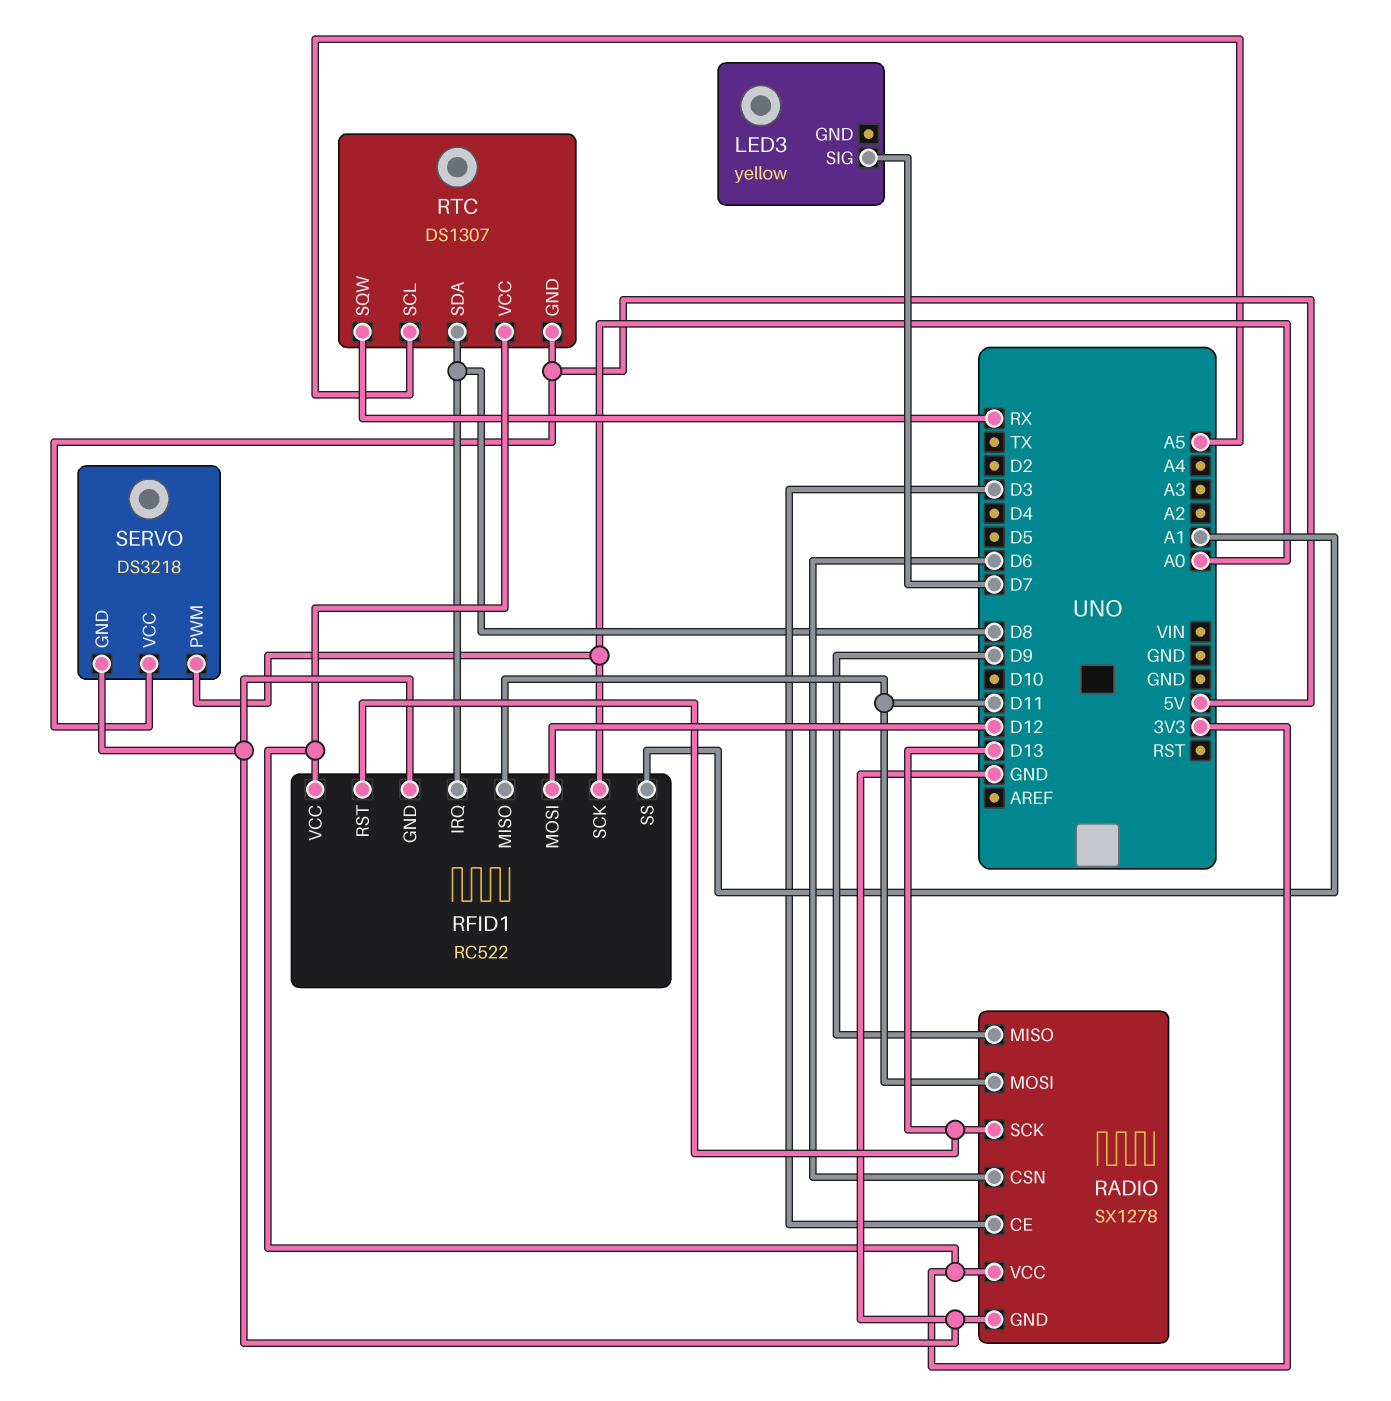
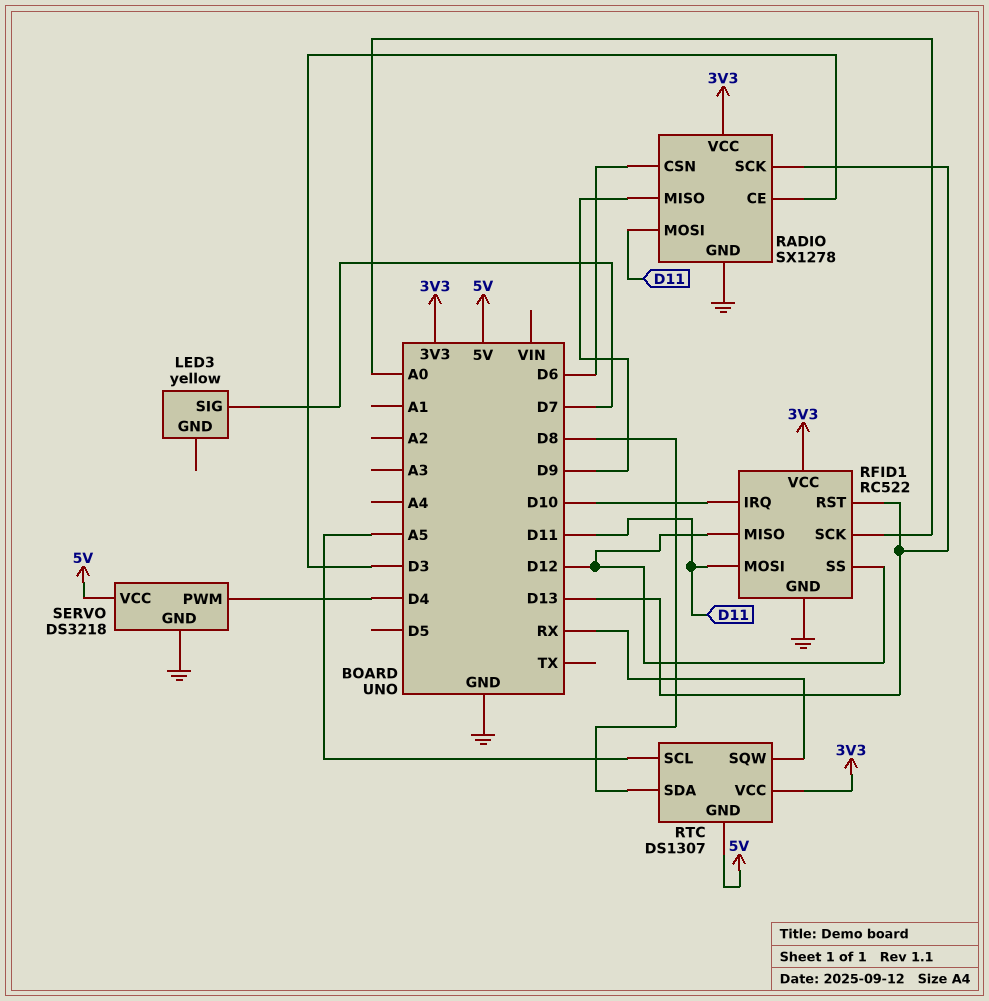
RFID1 pin IRQ: D8 -> D10
RFID1 pin MISO: D11 -> D12
RFID1 pin MOSI: D12 -> D11
RFID1 pin SS: A1 -> D12
SERVO pin PWM: A0 -> D4

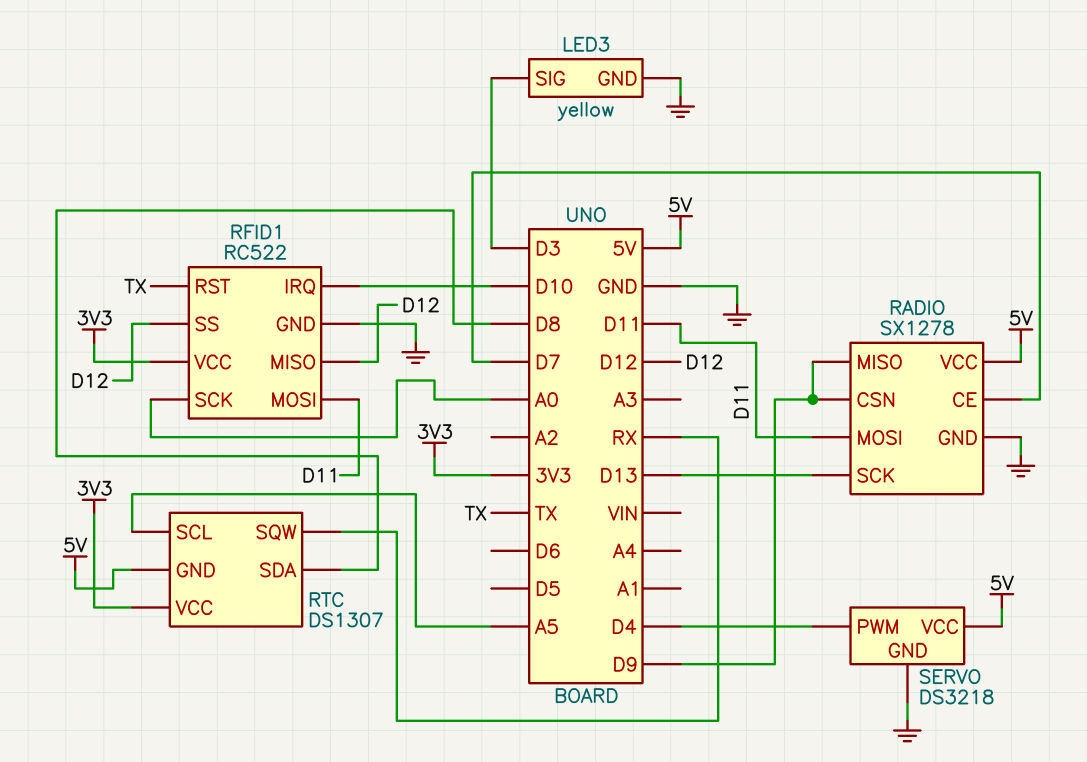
LED3 pin GND: none -> GND
LED3 pin SIG: D7 -> D3
RADIO pin CE: D3 -> D7
RADIO pin CSN: D6 -> D9
RADIO pin VCC: 3V3 -> 5V
RFID1 pin RST: D13 -> TX

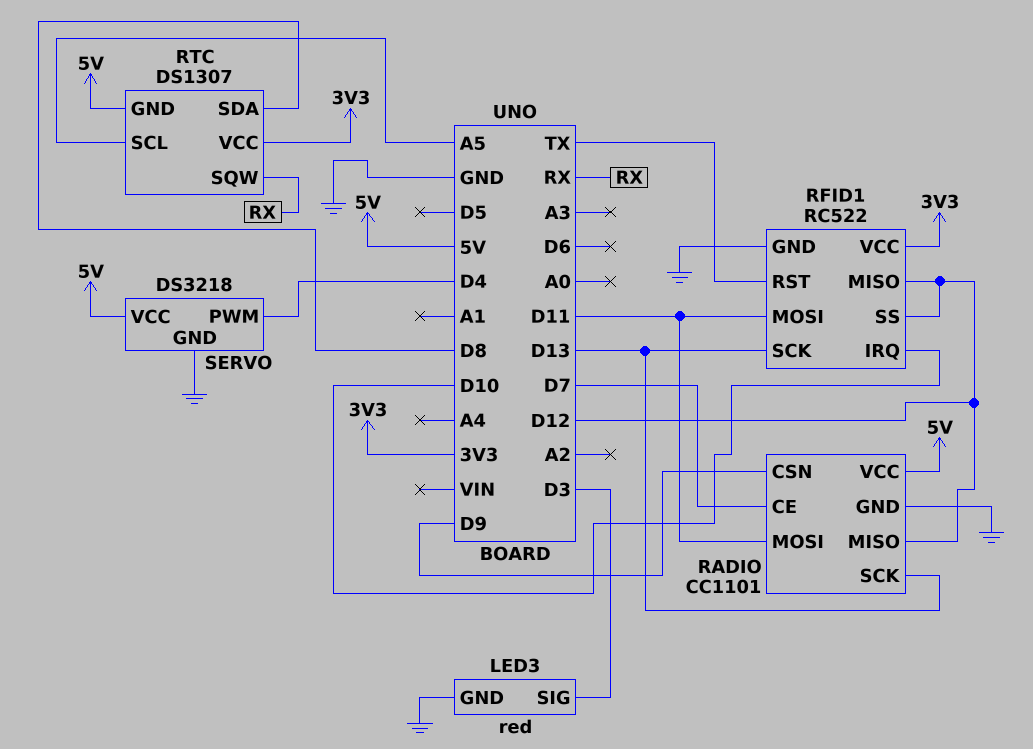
LED3: yellow -> red
RADIO: SX1278 -> CC1101
RADIO pin MISO: D9 -> D12
RFID1 pin SCK: A0 -> D13

